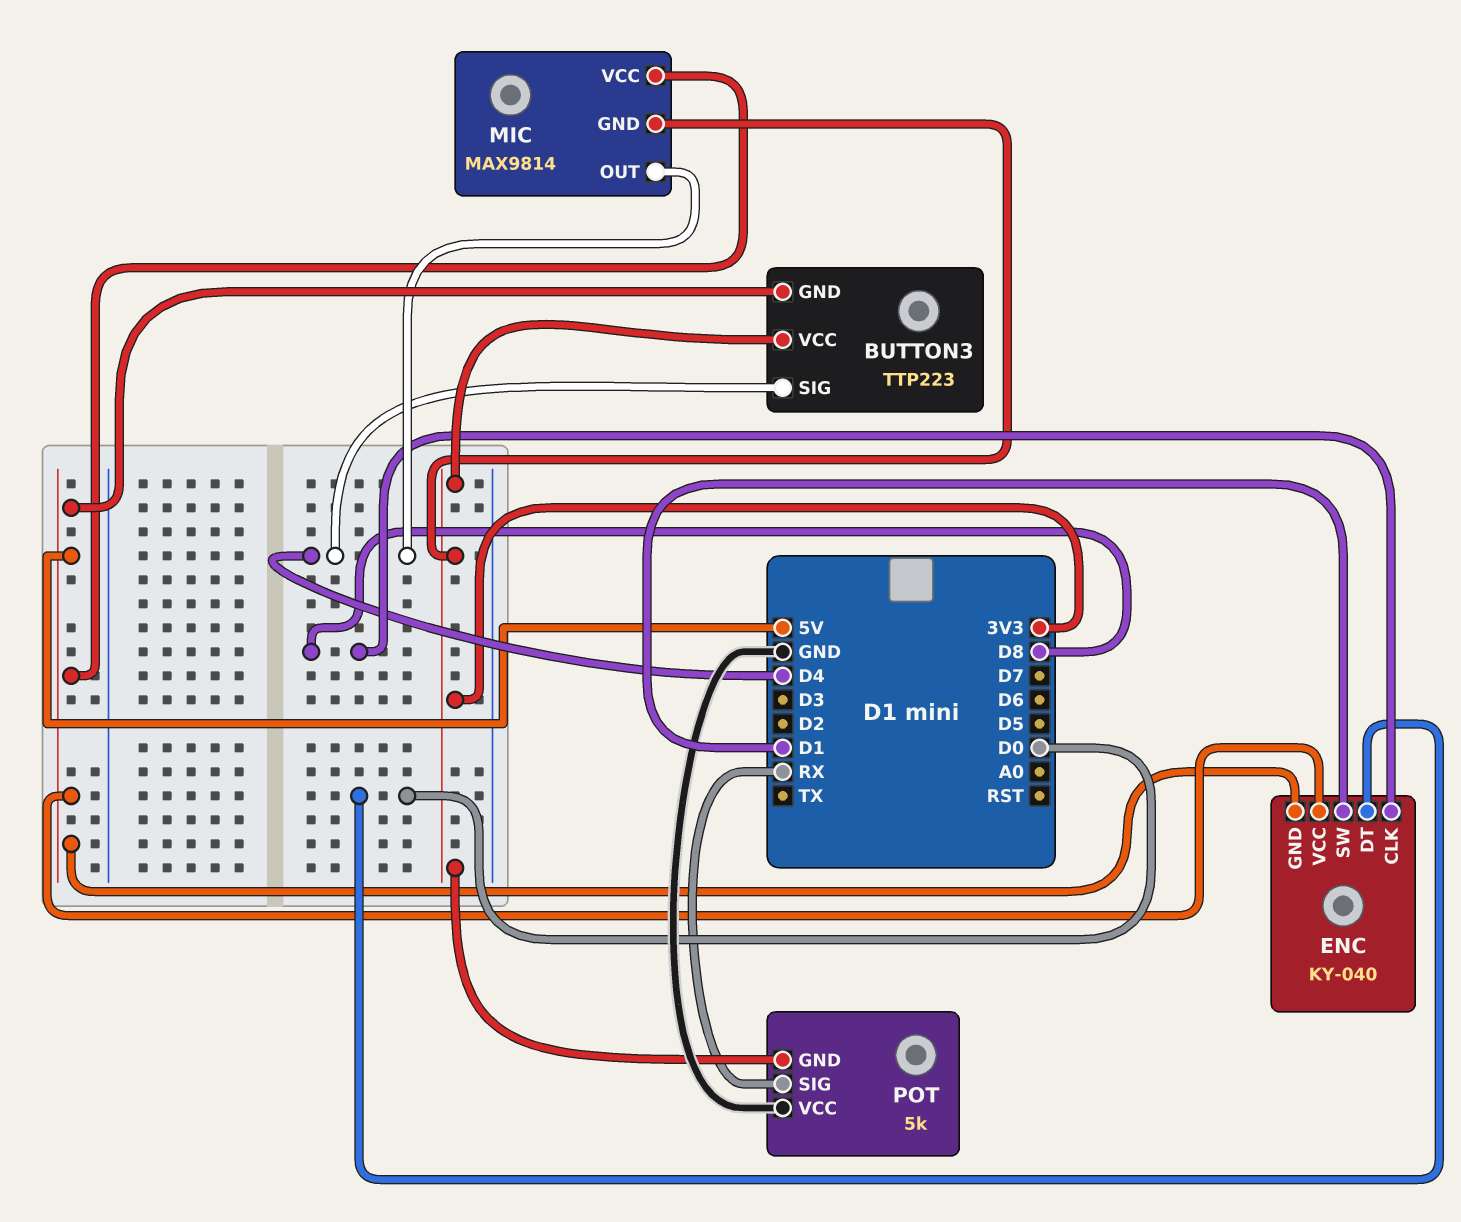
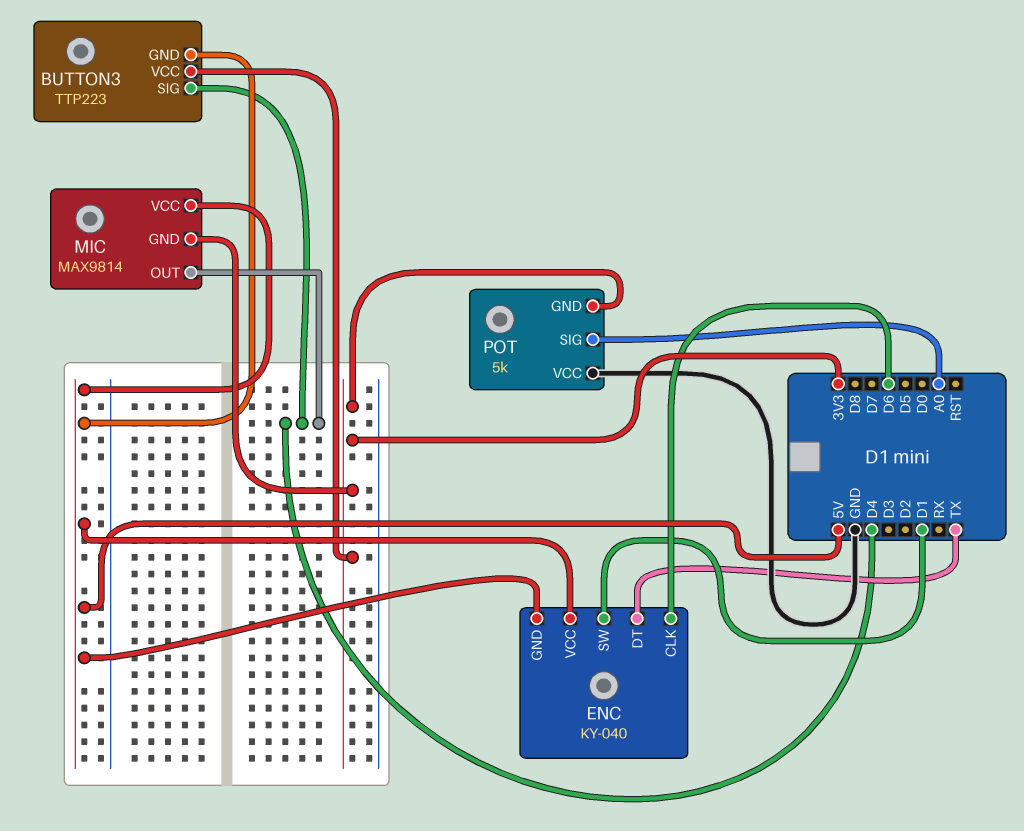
ENC pin CLK: D8 -> D6
ENC pin DT: D0 -> TX
POT pin SIG: RX -> A0

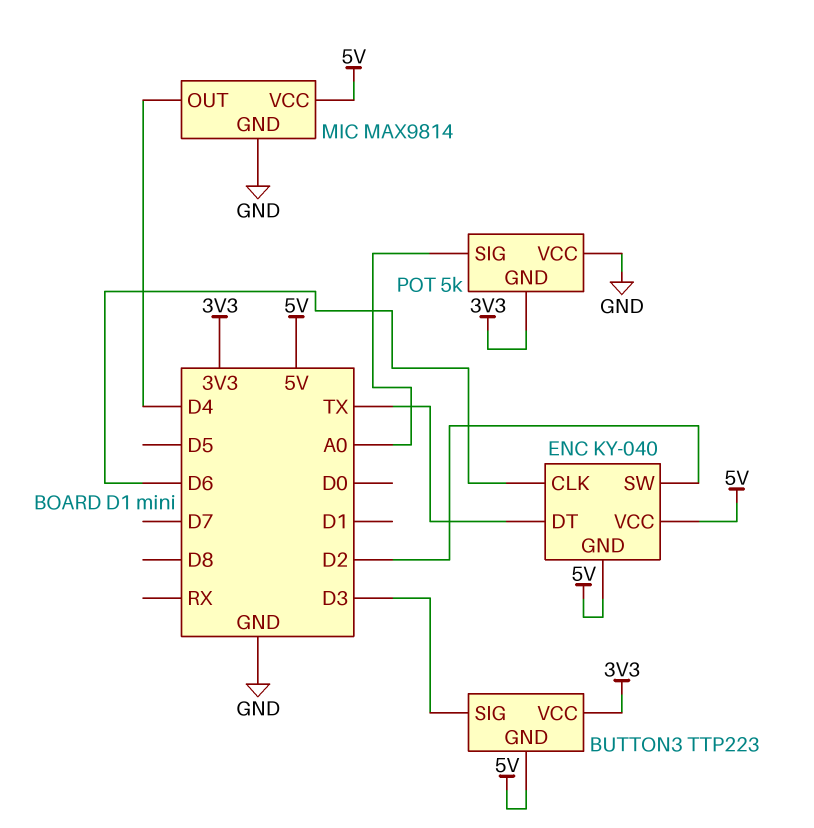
BUTTON3 pin SIG: D4 -> D3
ENC pin SW: D1 -> D2
MIC pin GND: 3V3 -> GND

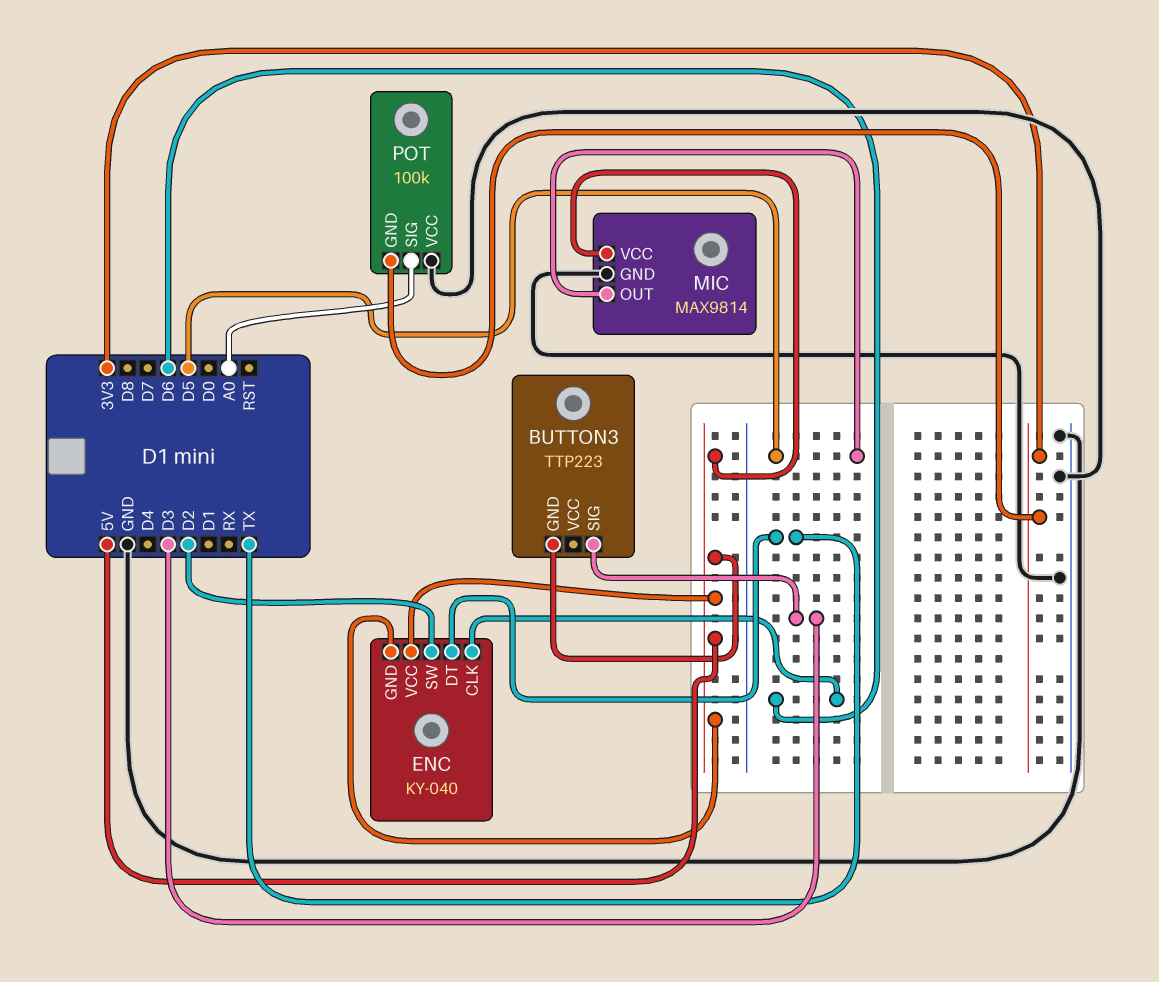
BUTTON3 pin VCC: 3V3 -> none
MIC pin OUT: D4 -> D5
POT: 5k -> 100k

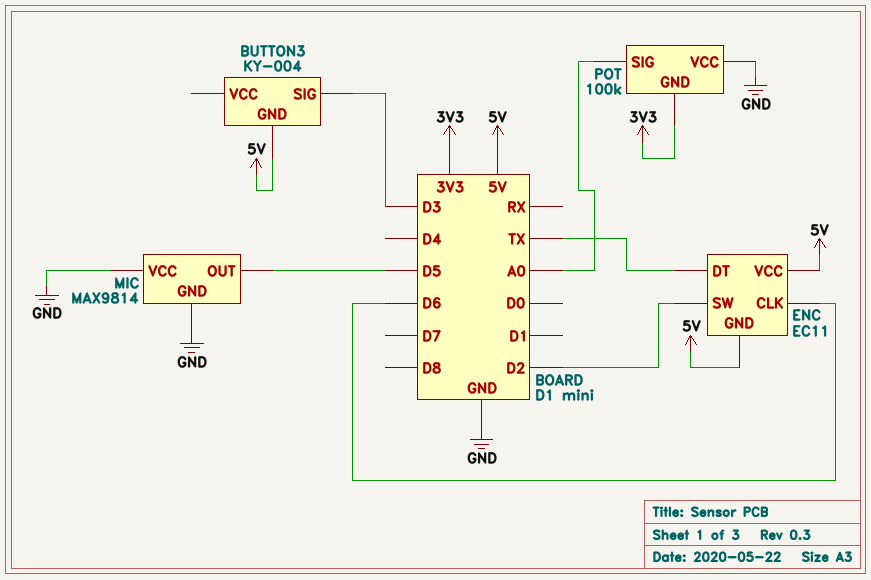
BUTTON3: TTP223 -> KY-004
ENC: KY-040 -> EC11
MIC pin VCC: 5V -> GND

